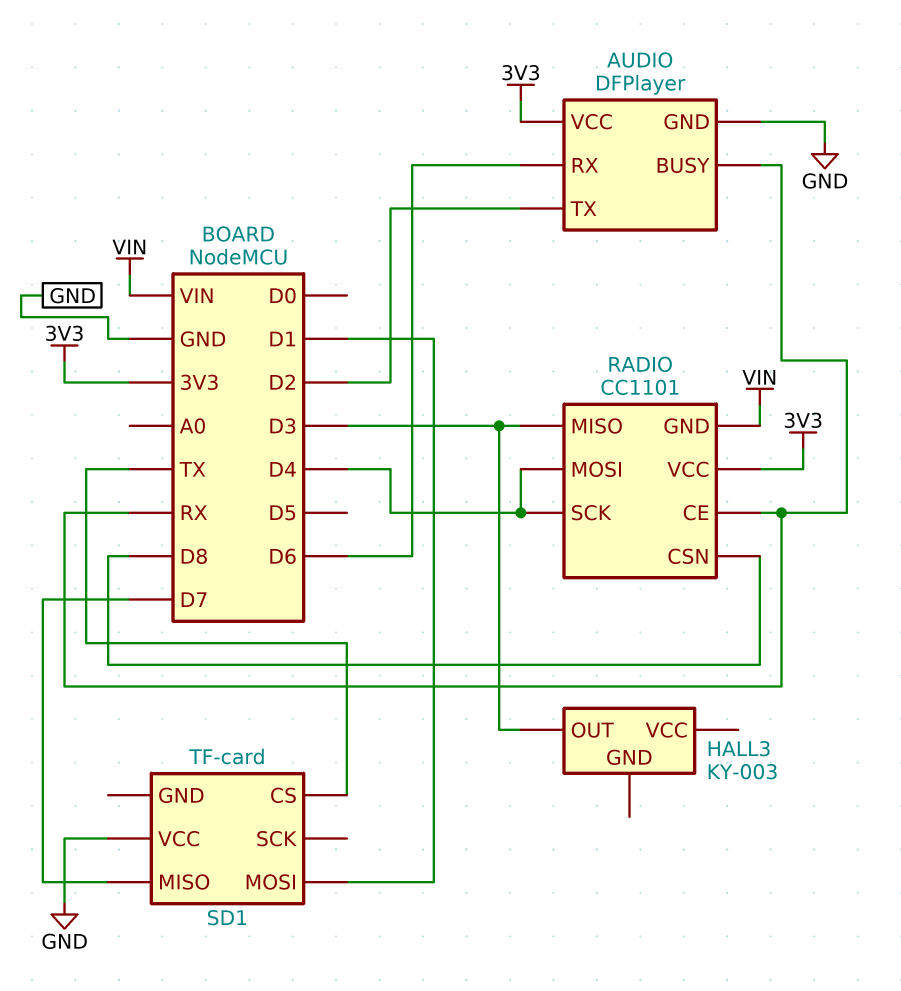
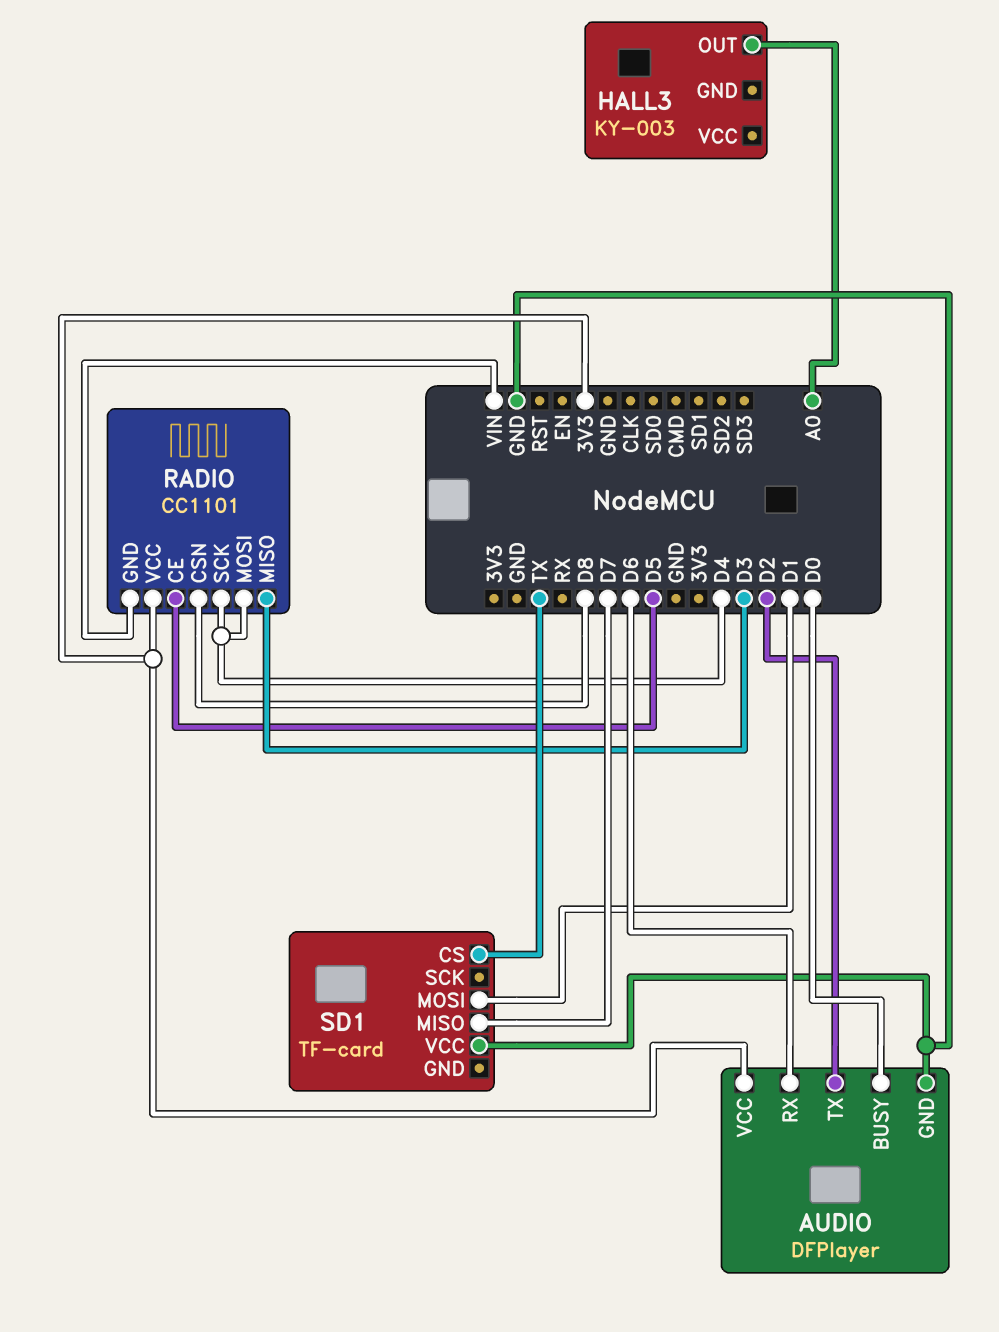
AUDIO pin BUSY: RX -> D0
HALL3 pin OUT: D3 -> A0
RADIO pin CE: RX -> D5

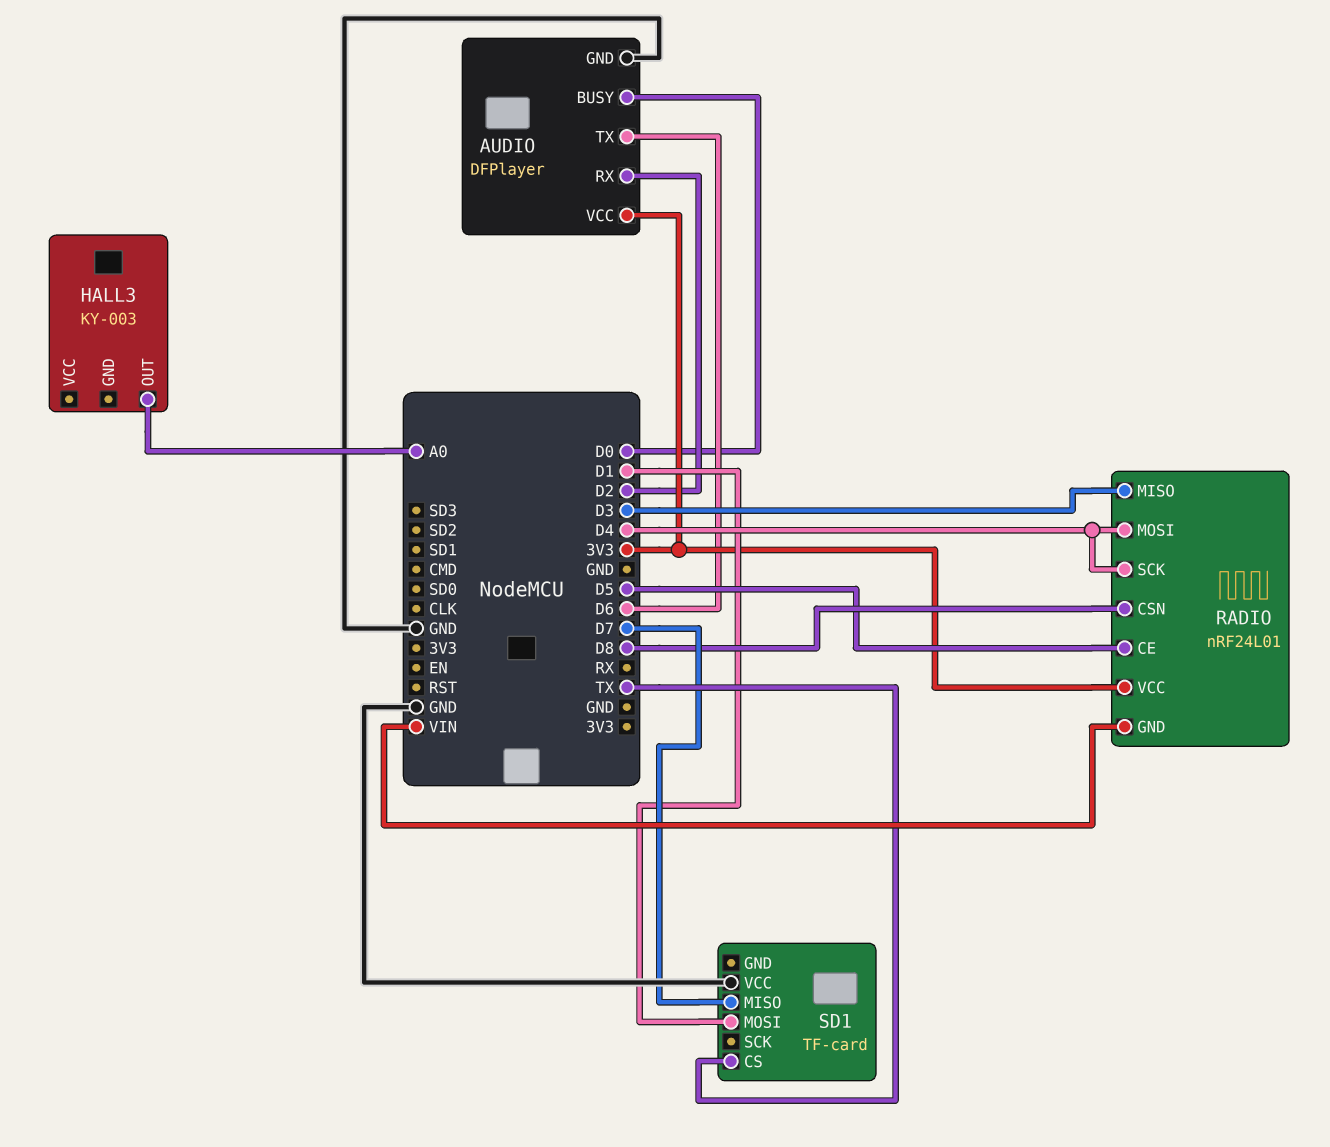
AUDIO pin RX: D6 -> D2
AUDIO pin TX: D2 -> D6
RADIO: CC1101 -> nRF24L01

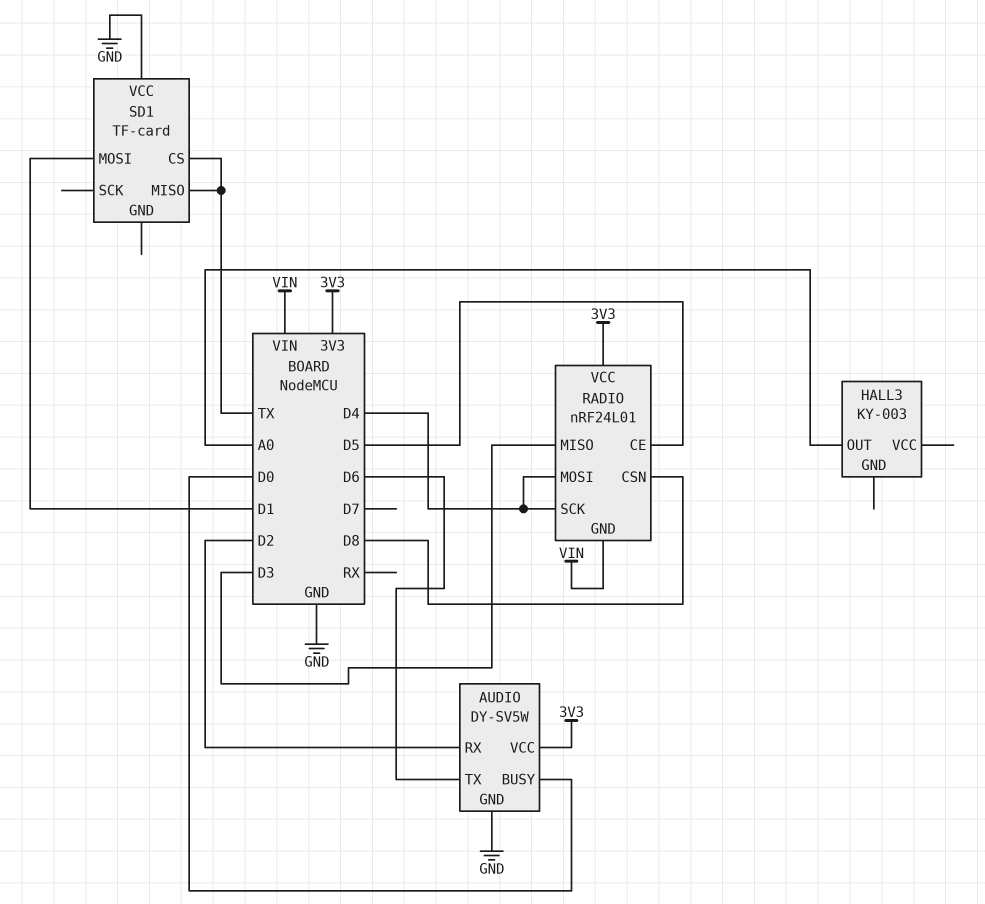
AUDIO: DFPlayer -> DY-SV5W
SD1 pin MISO: D7 -> TX

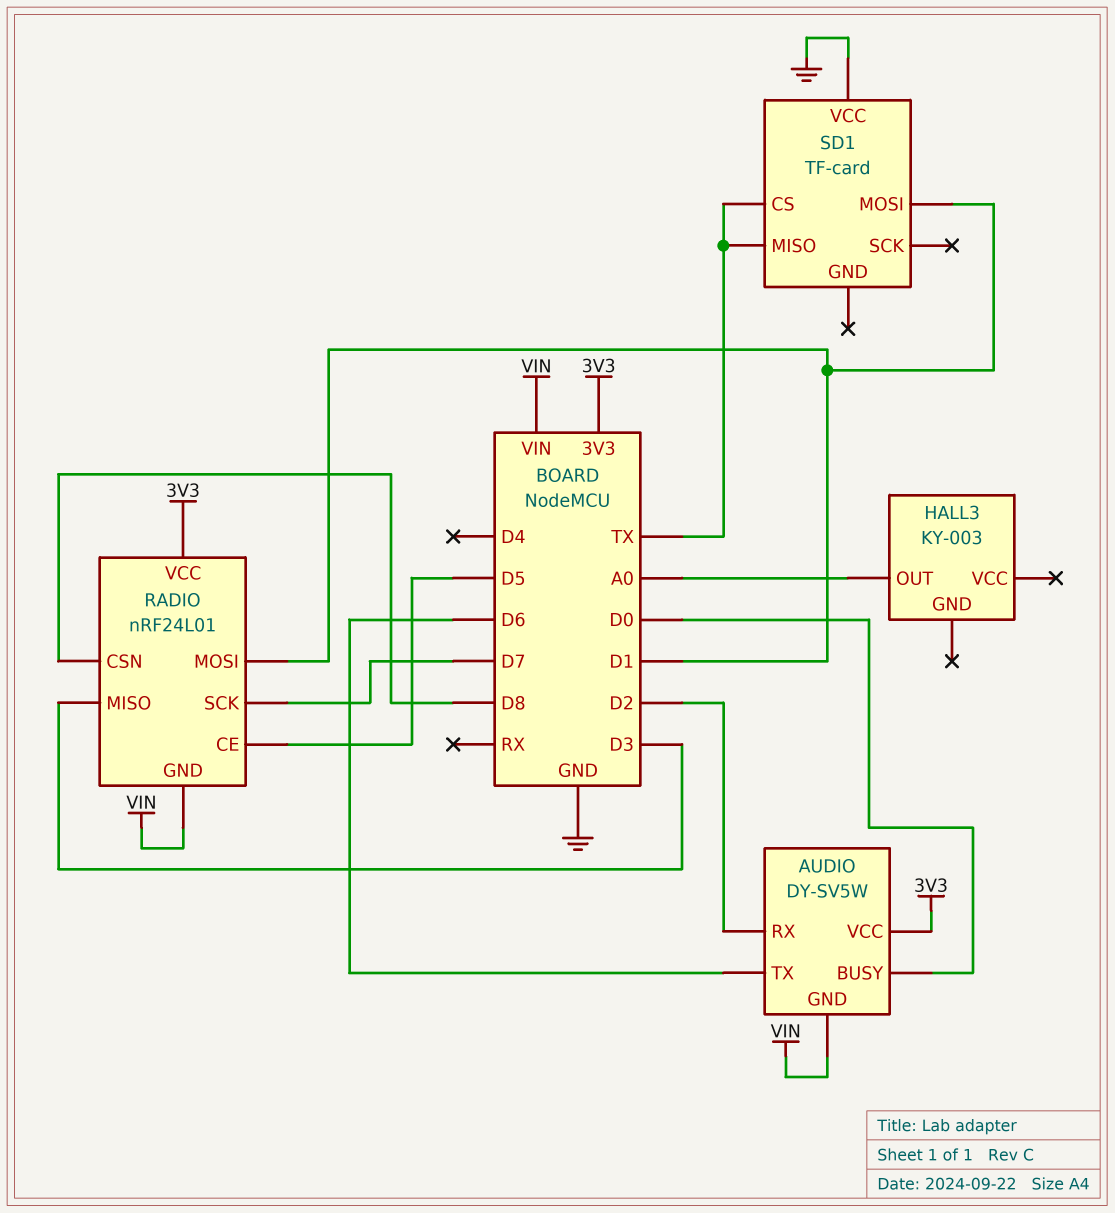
AUDIO pin GND: GND -> VIN
RADIO pin MOSI: D4 -> D1
RADIO pin SCK: D4 -> D7

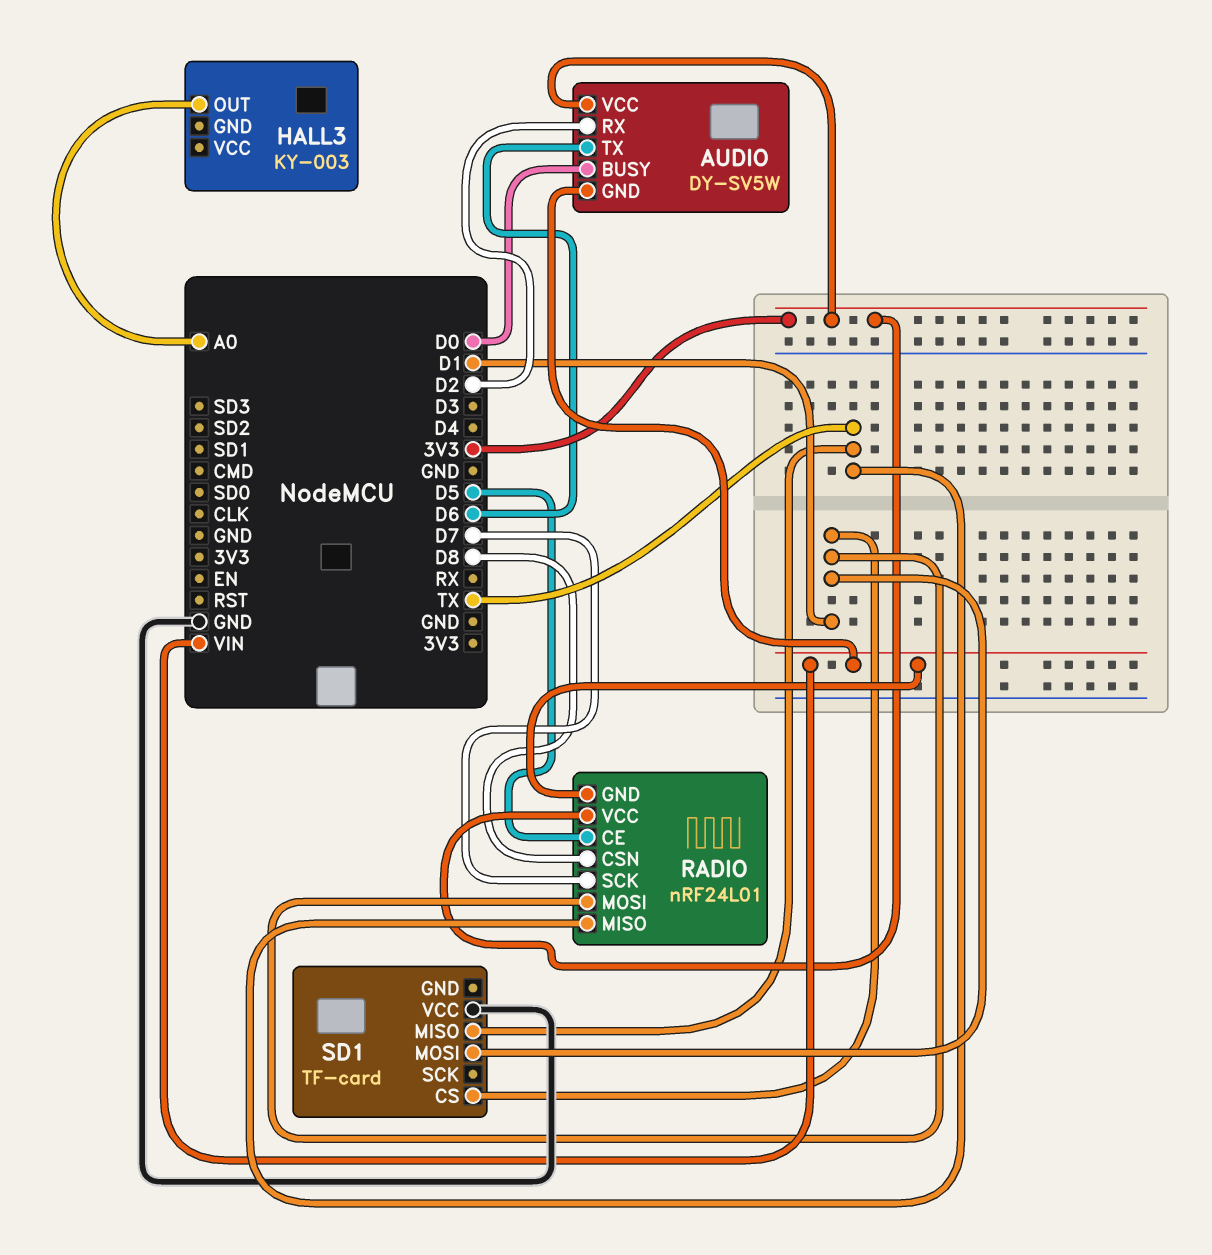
RADIO pin MISO: D3 -> TX
SD1 pin CS: TX -> D1

